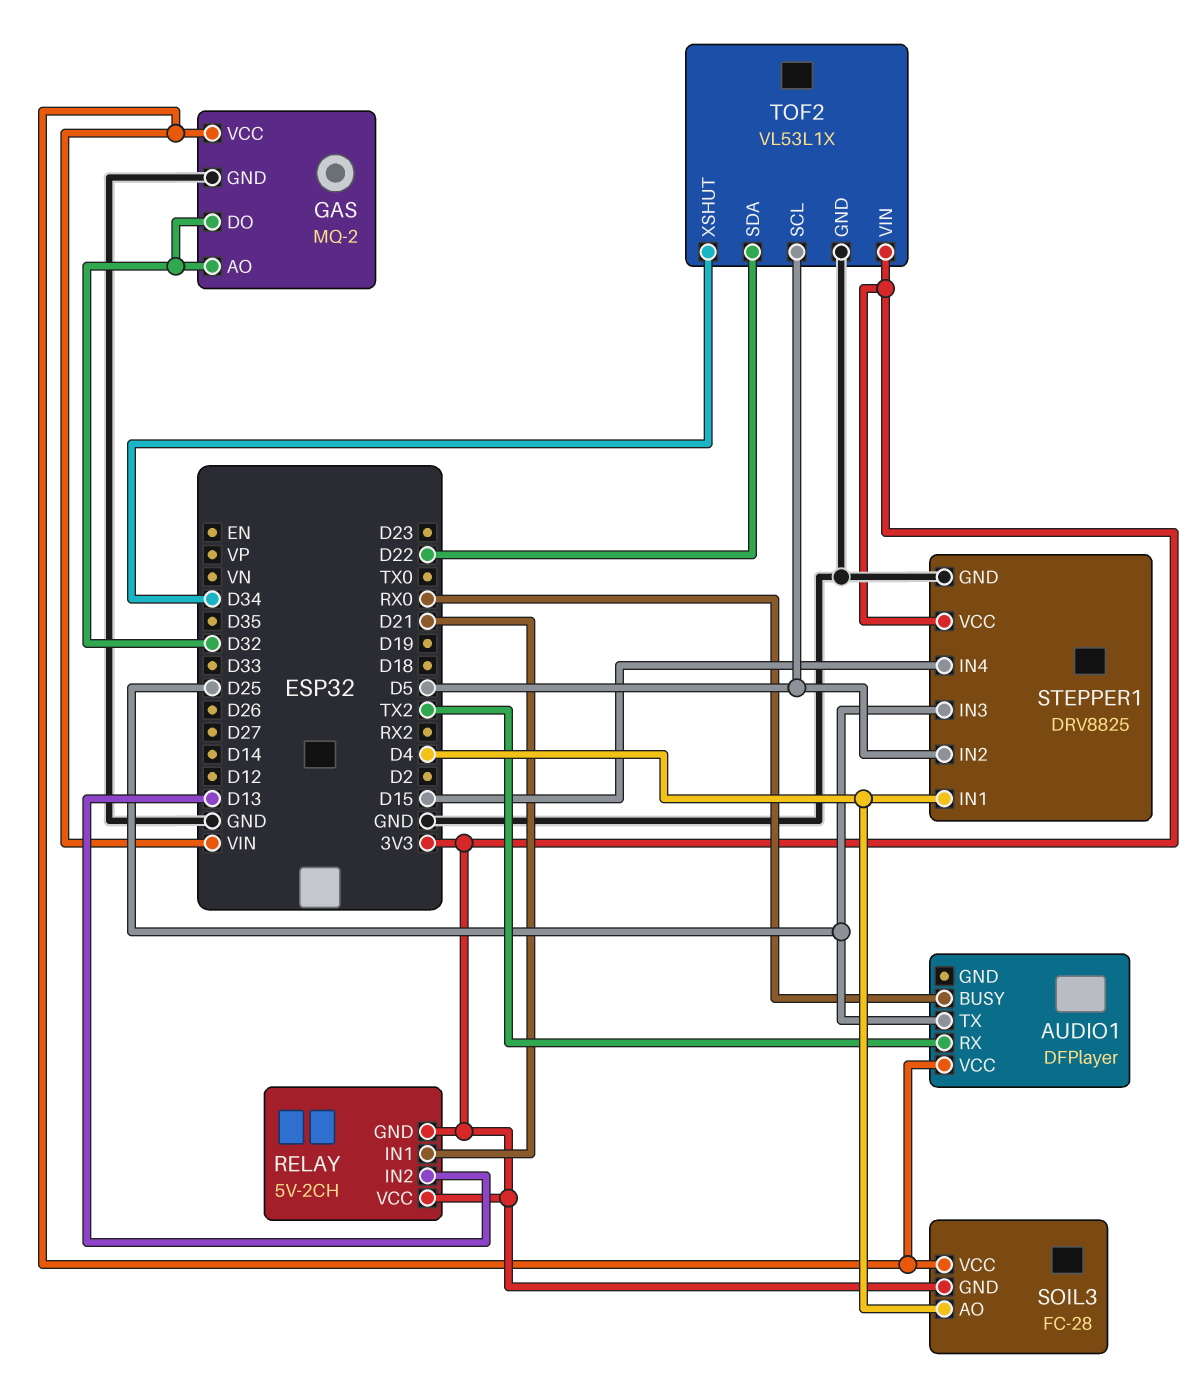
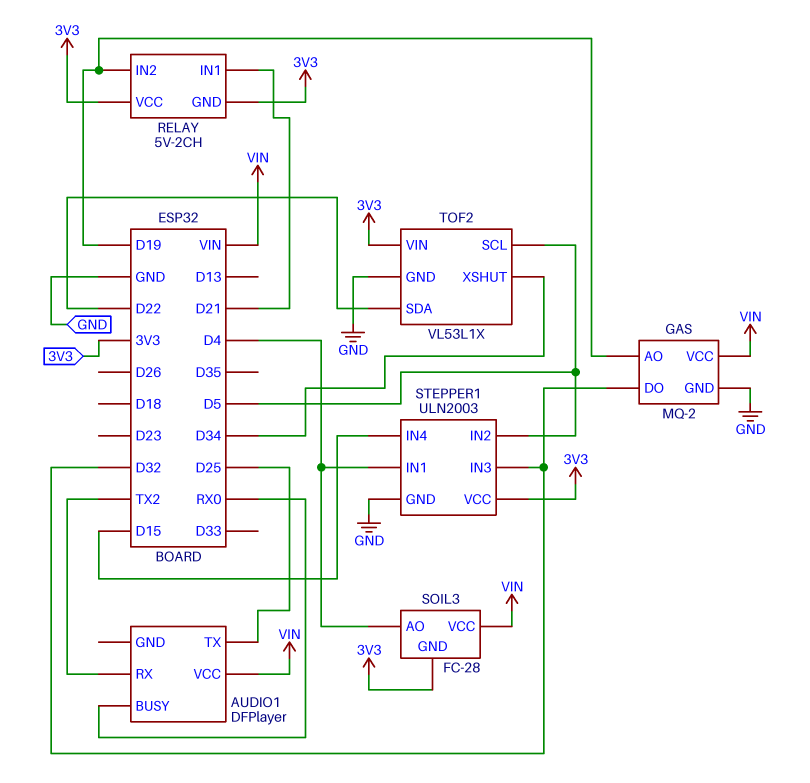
GAS pin AO: D32 -> D19
RELAY pin IN2: D13 -> D19
STEPPER1: DRV8825 -> ULN2003
STEPPER1 pin IN3: D25 -> D32

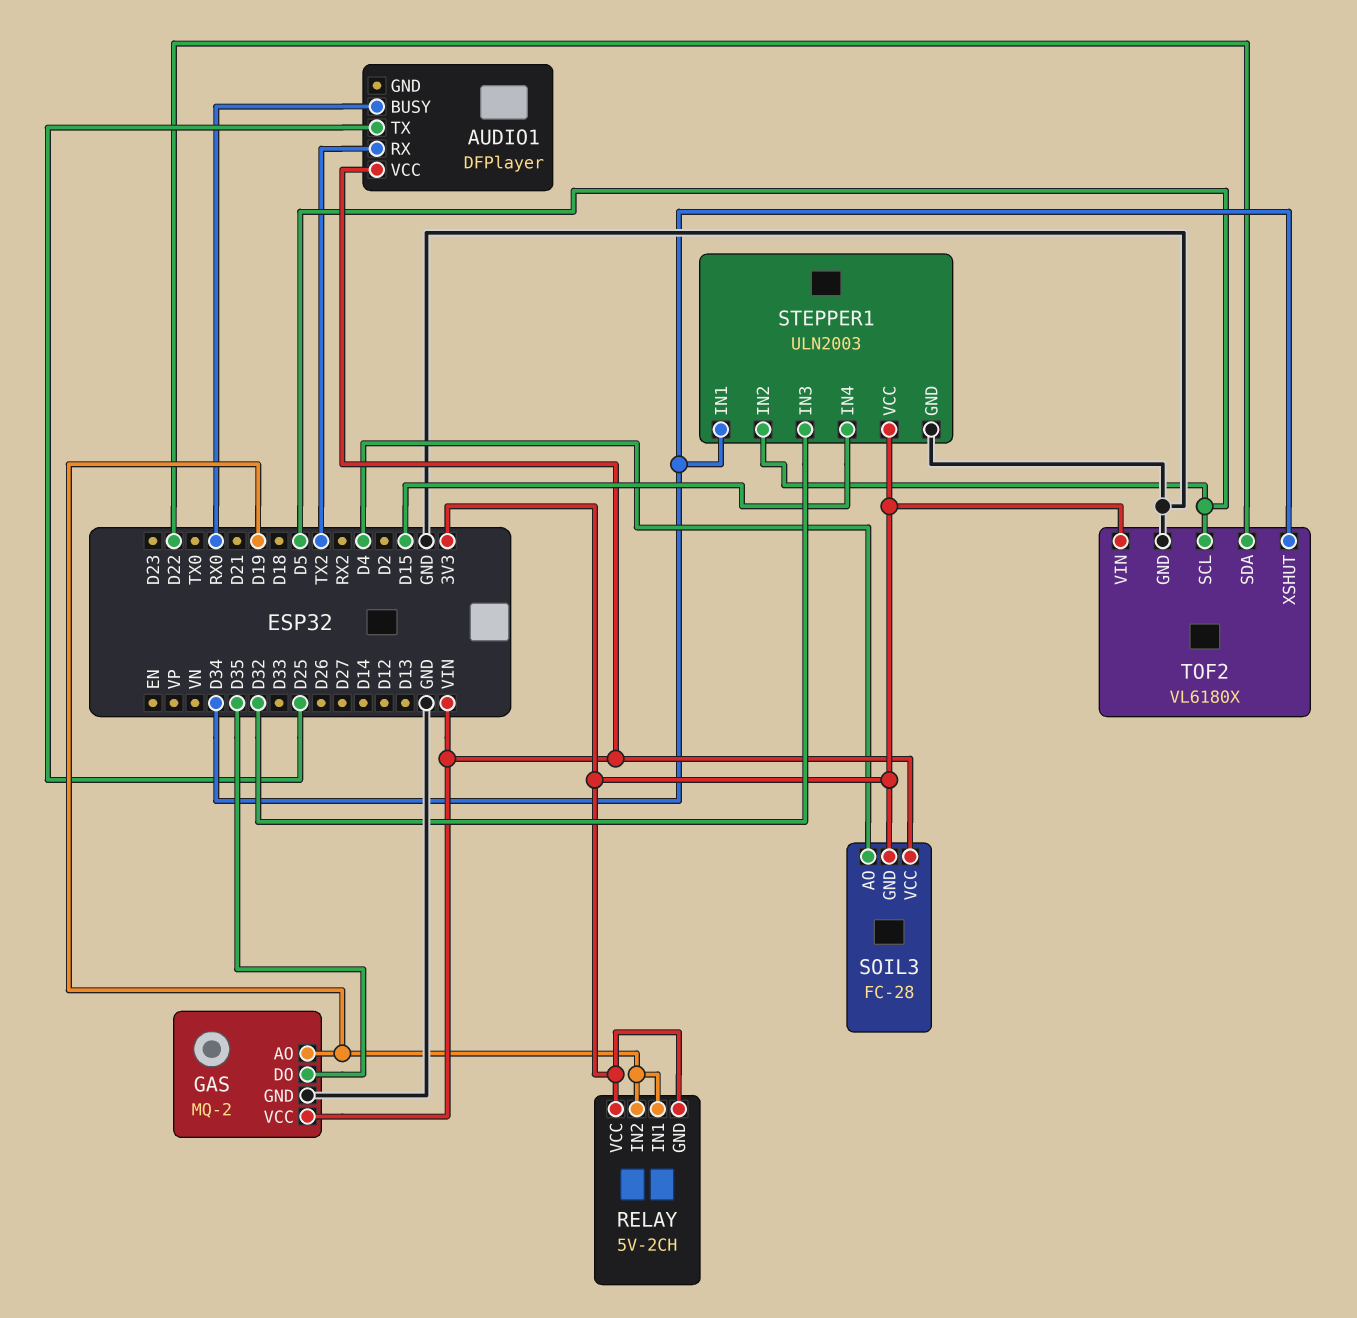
GAS pin DO: D32 -> D35
RELAY pin IN1: D21 -> D19
STEPPER1 pin IN1: D4 -> D34
TOF2: VL53L1X -> VL6180X

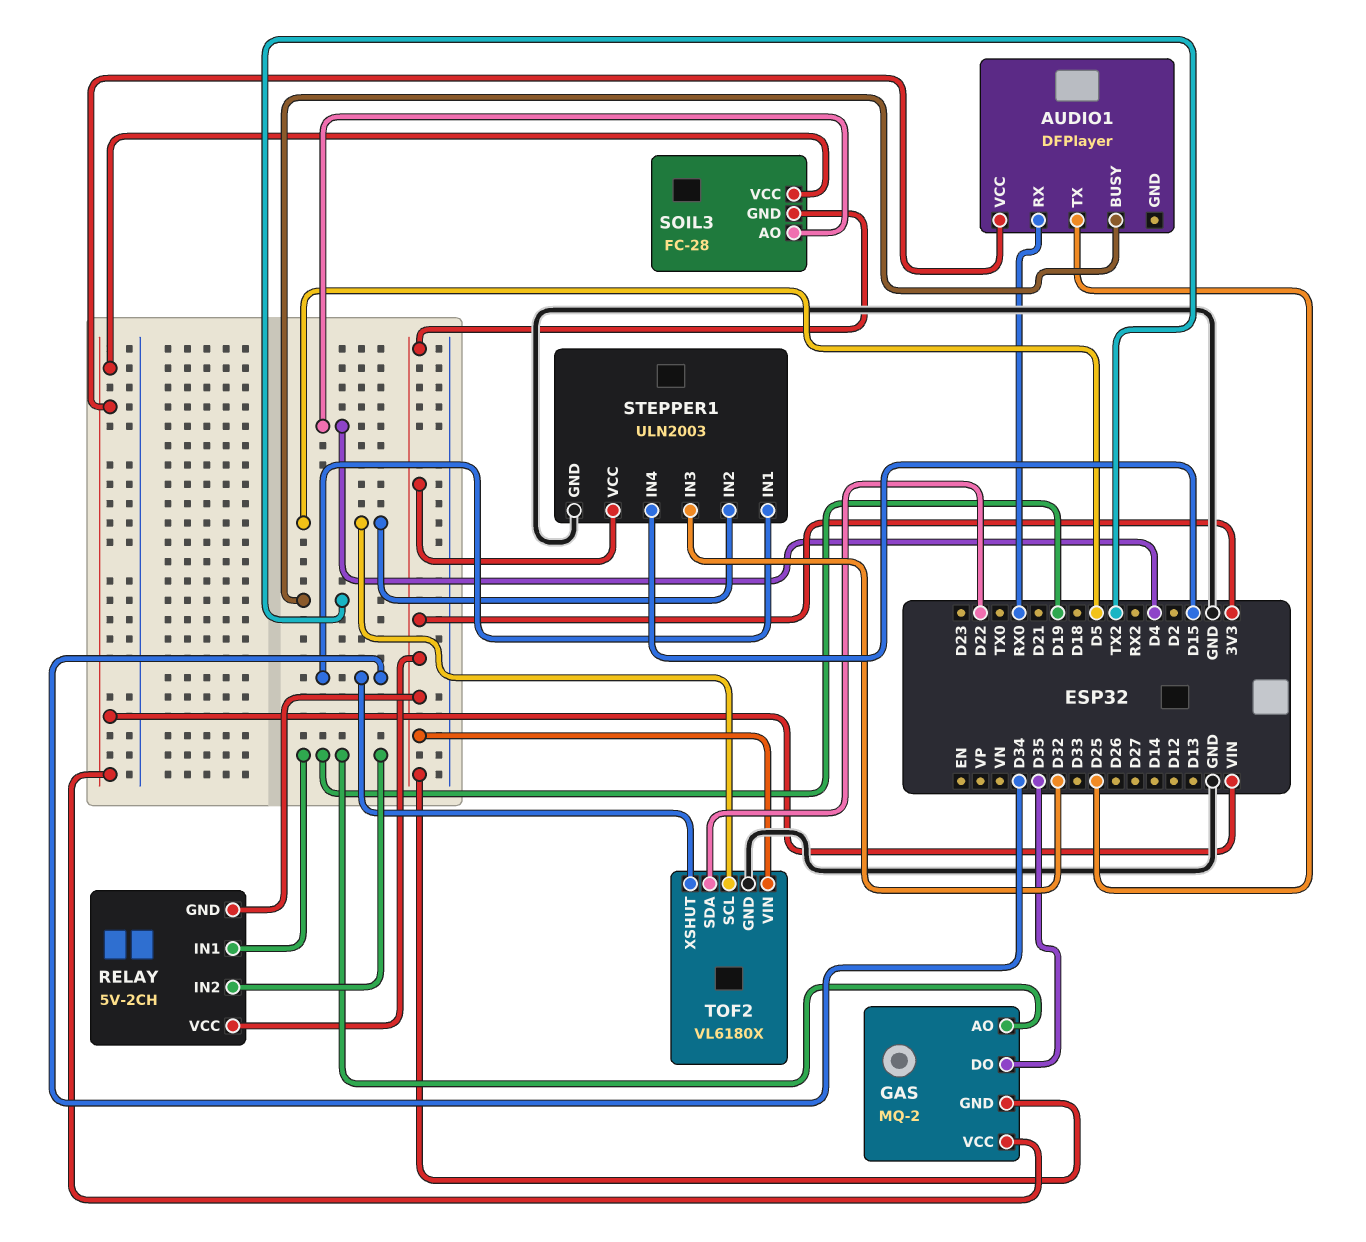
AUDIO1 pin BUSY: RX0 -> TX2
AUDIO1 pin RX: TX2 -> RX0
GAS pin GND: GND -> 3V3

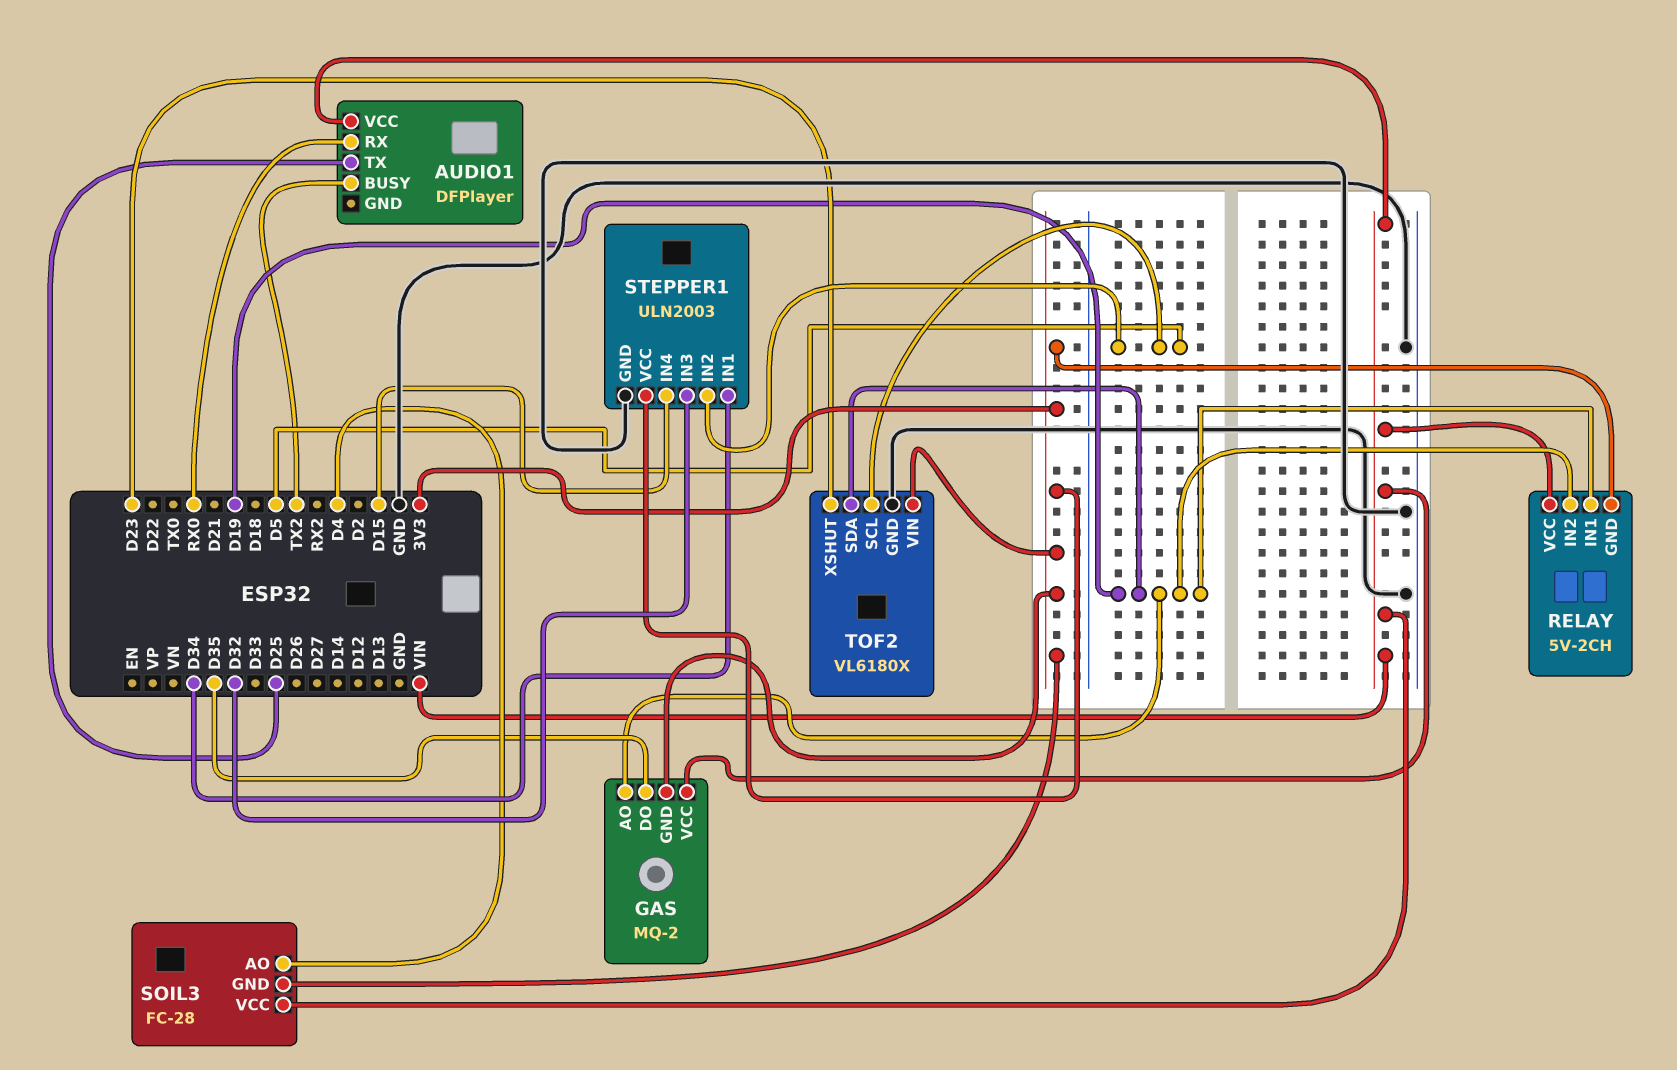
RELAY pin VCC: 3V3 -> VIN
TOF2 pin SDA: D22 -> D19
TOF2 pin XSHUT: D34 -> D23

